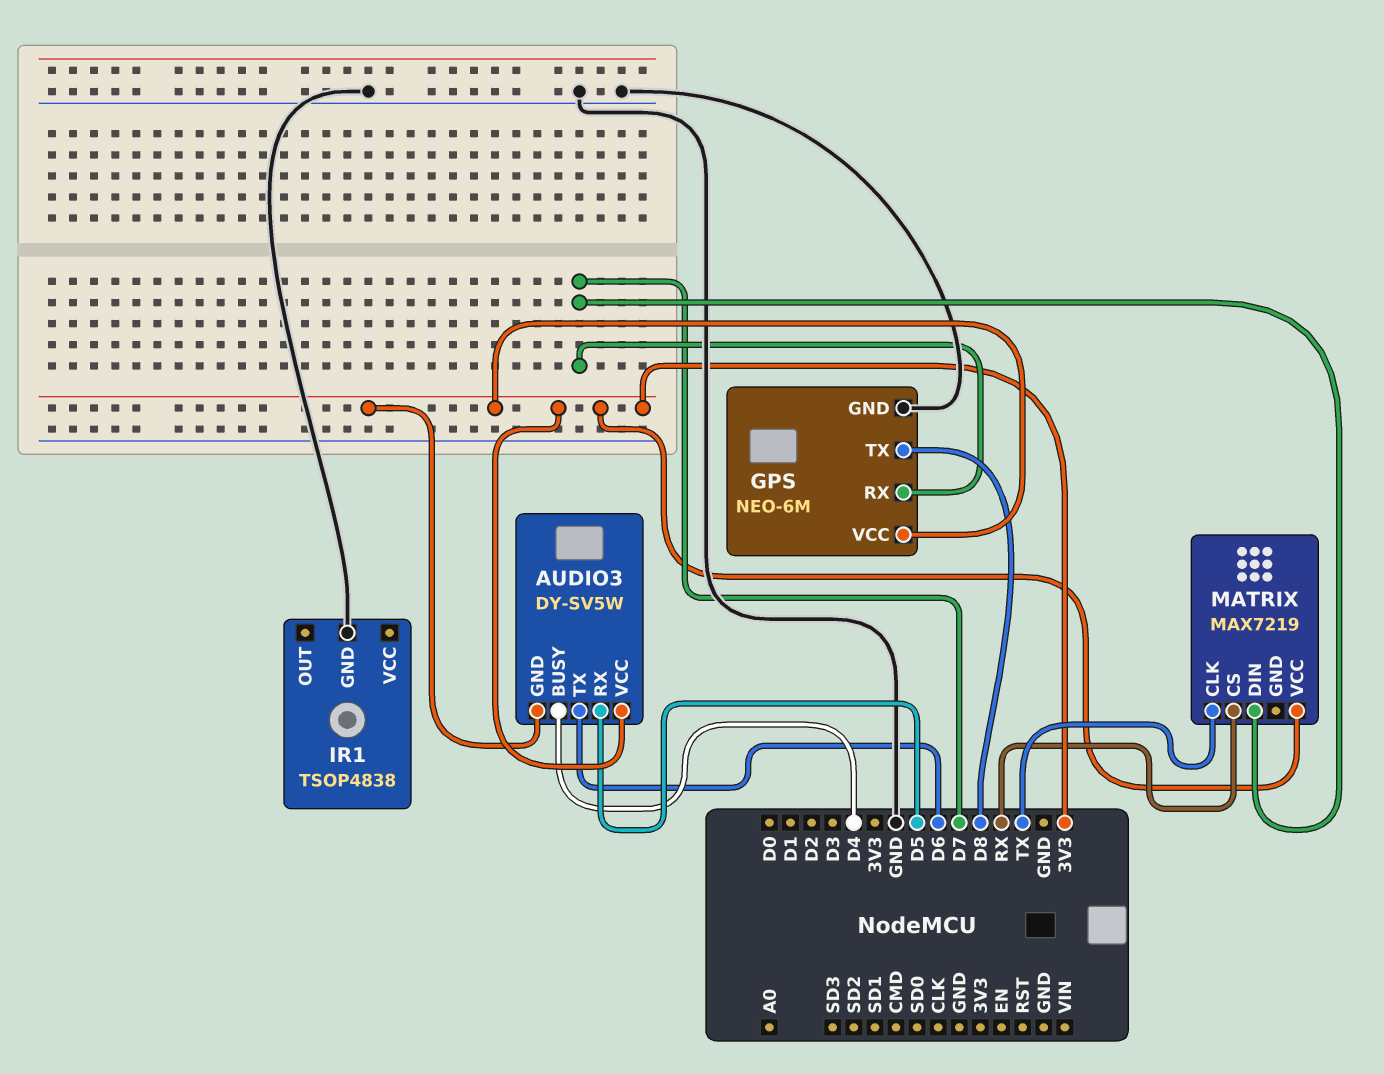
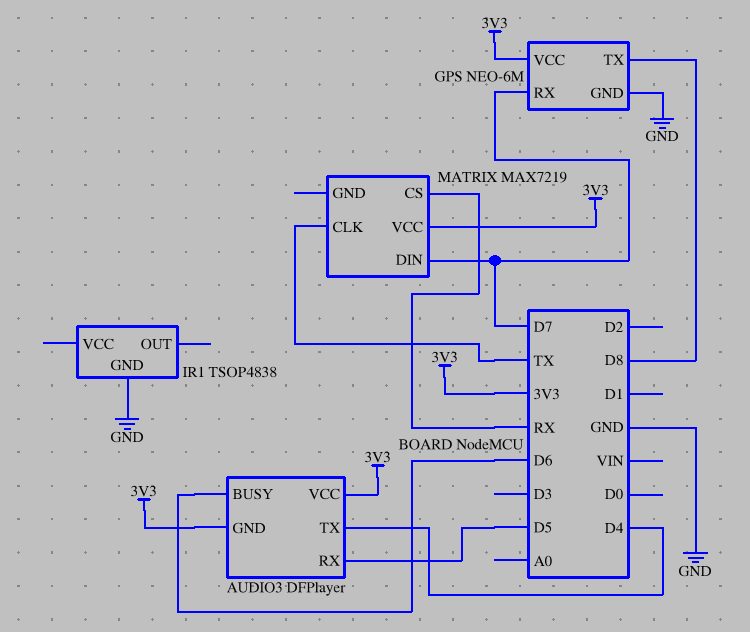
AUDIO3: DY-SV5W -> DFPlayer
AUDIO3 pin BUSY: D4 -> D6
AUDIO3 pin TX: D6 -> D4

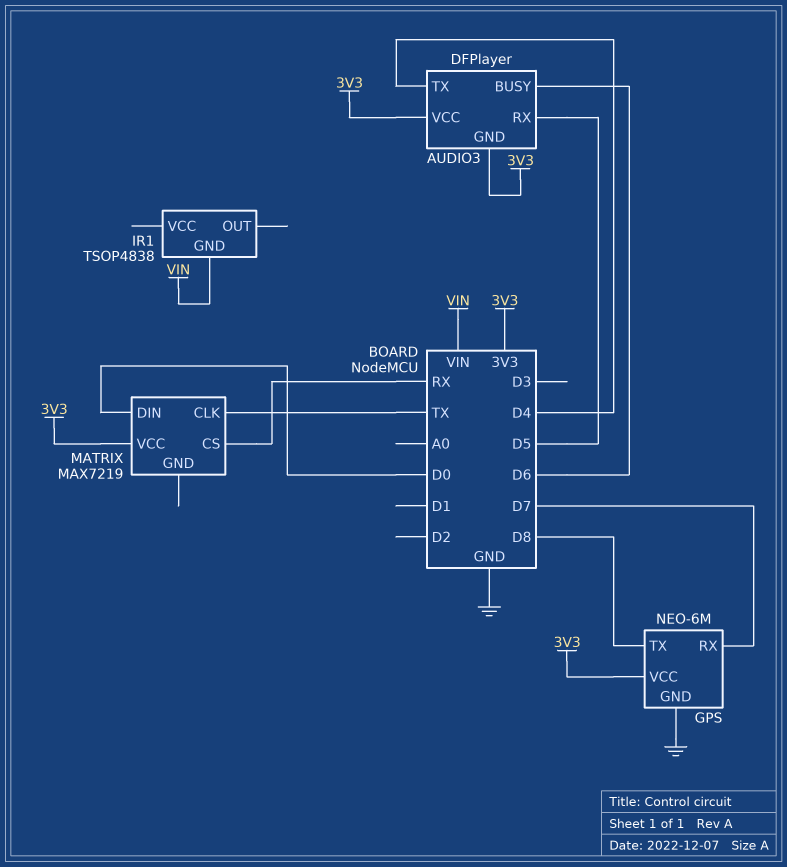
IR1 pin GND: GND -> VIN
MATRIX pin DIN: D7 -> D0

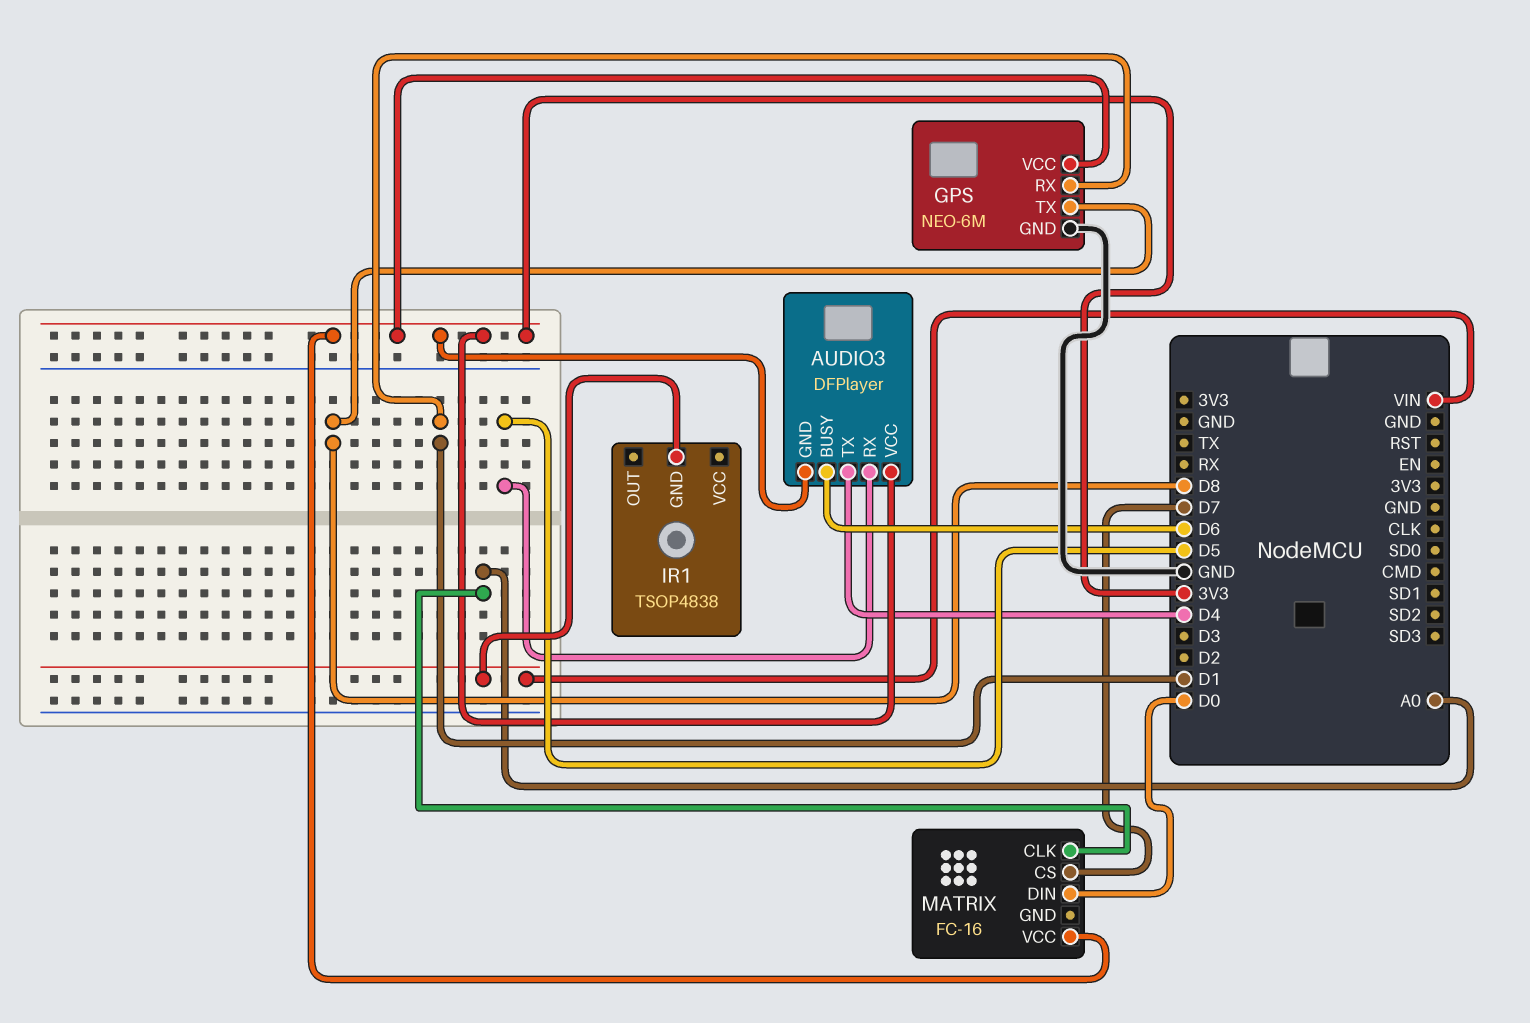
GPS pin RX: D7 -> D1
MATRIX: MAX7219 -> FC-16
MATRIX pin CLK: TX -> A0
MATRIX pin CS: RX -> D7

